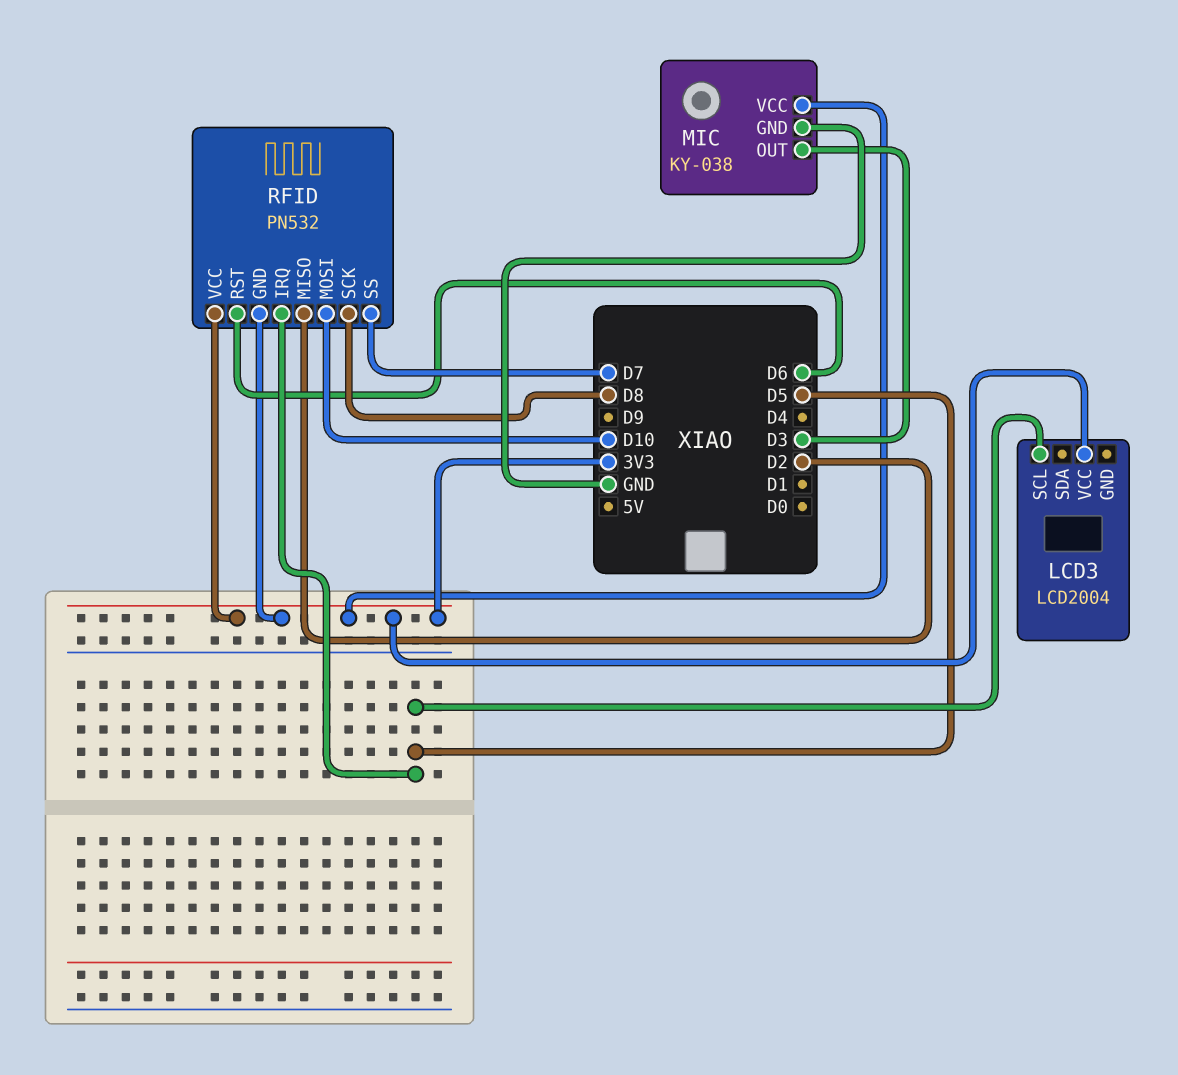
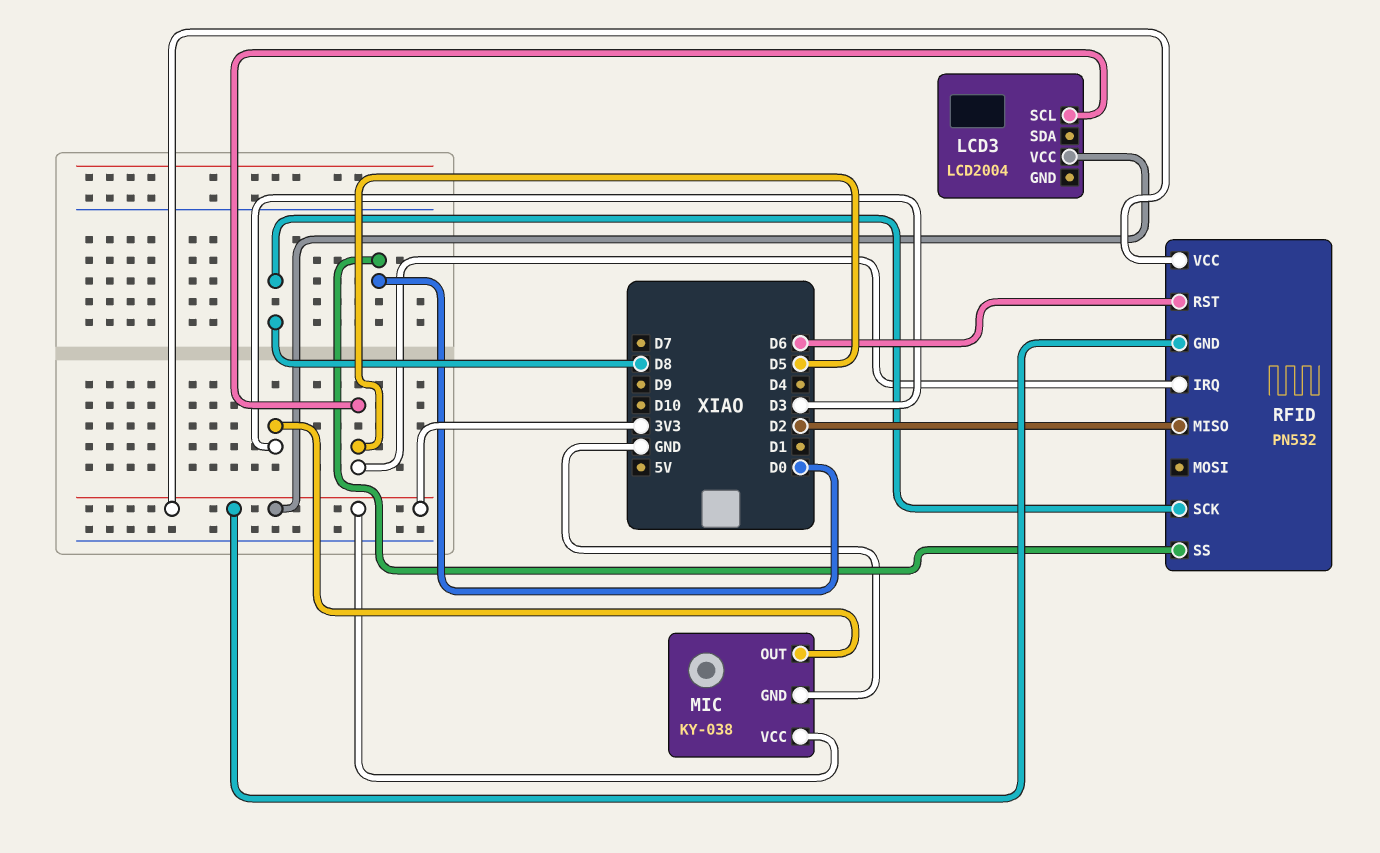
RFID pin MOSI: D10 -> none
RFID pin SS: D7 -> D0

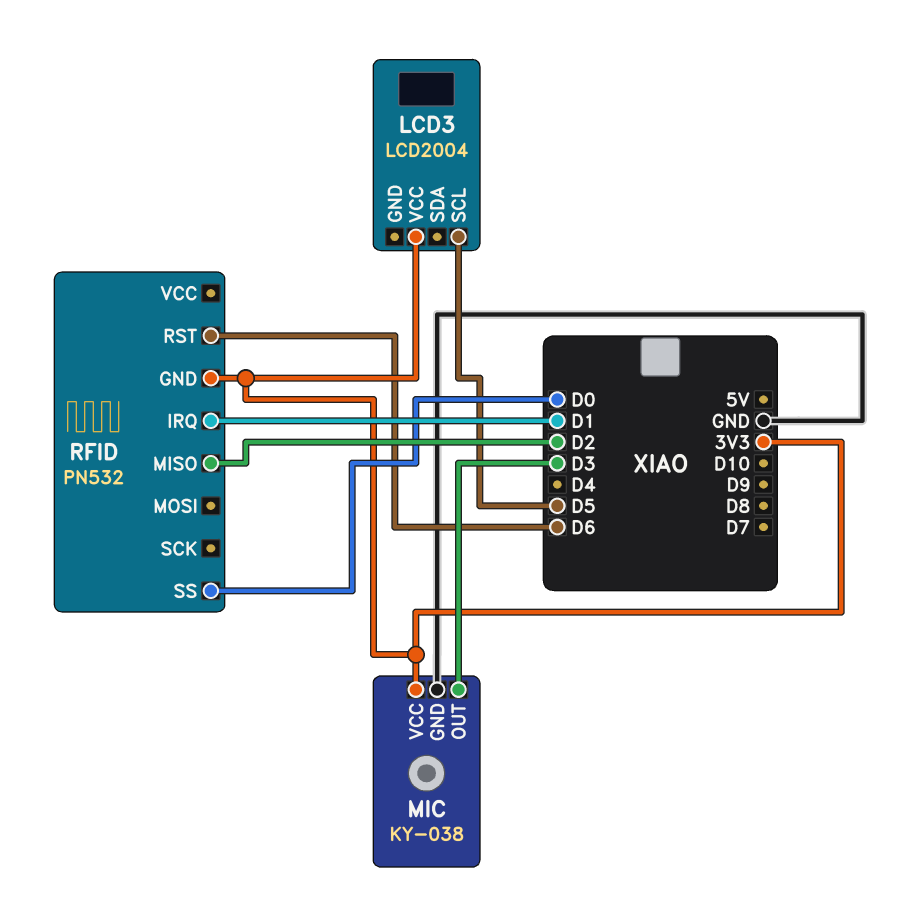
RFID pin IRQ: D5 -> D1
RFID pin SCK: D8 -> none
RFID pin VCC: 3V3 -> none

